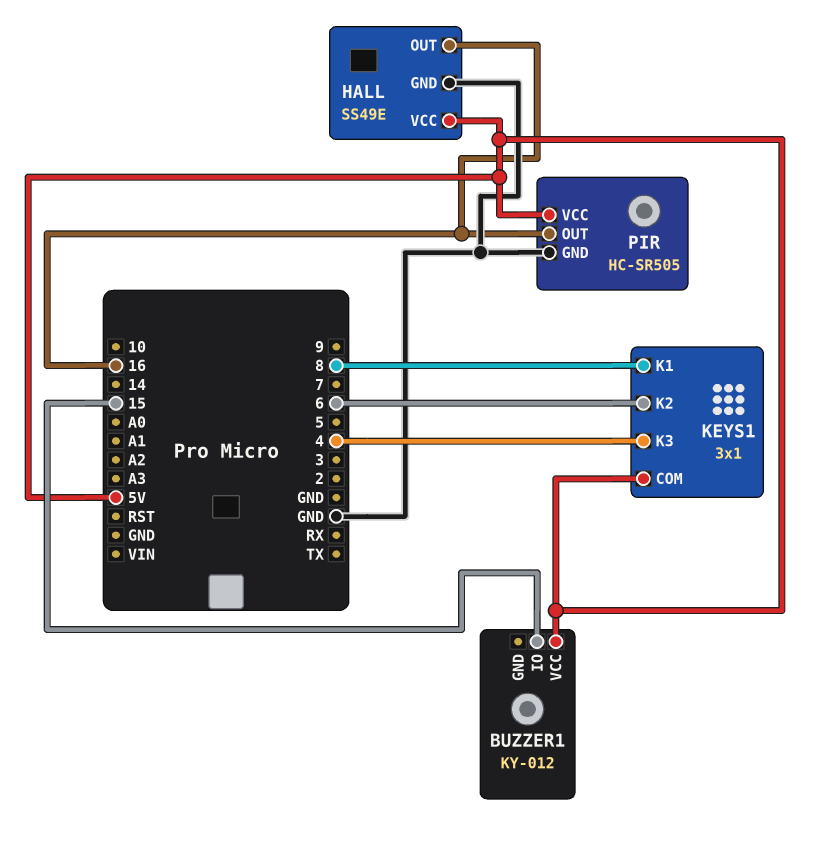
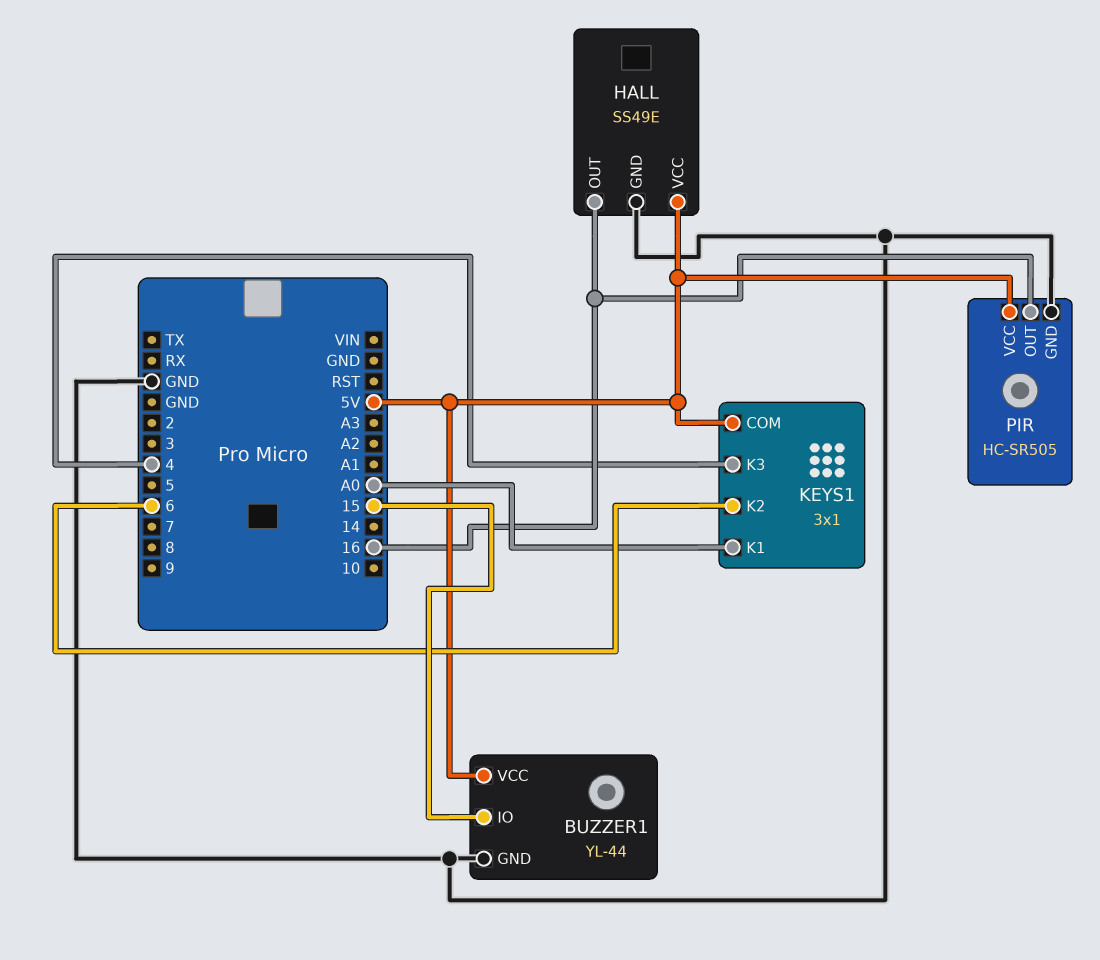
BUZZER1: KY-012 -> YL-44
BUZZER1 pin GND: none -> GND
KEYS1 pin K1: 8 -> A0

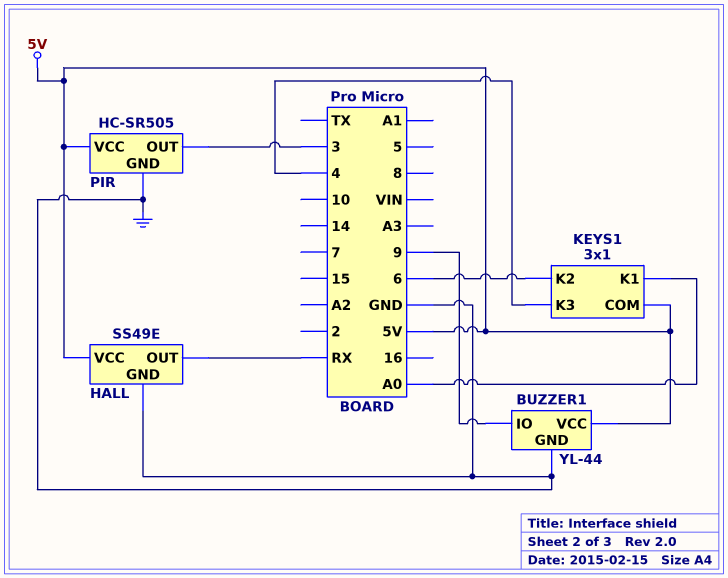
BUZZER1 pin IO: 15 -> 9
HALL pin OUT: 16 -> RX
PIR pin OUT: 16 -> 3

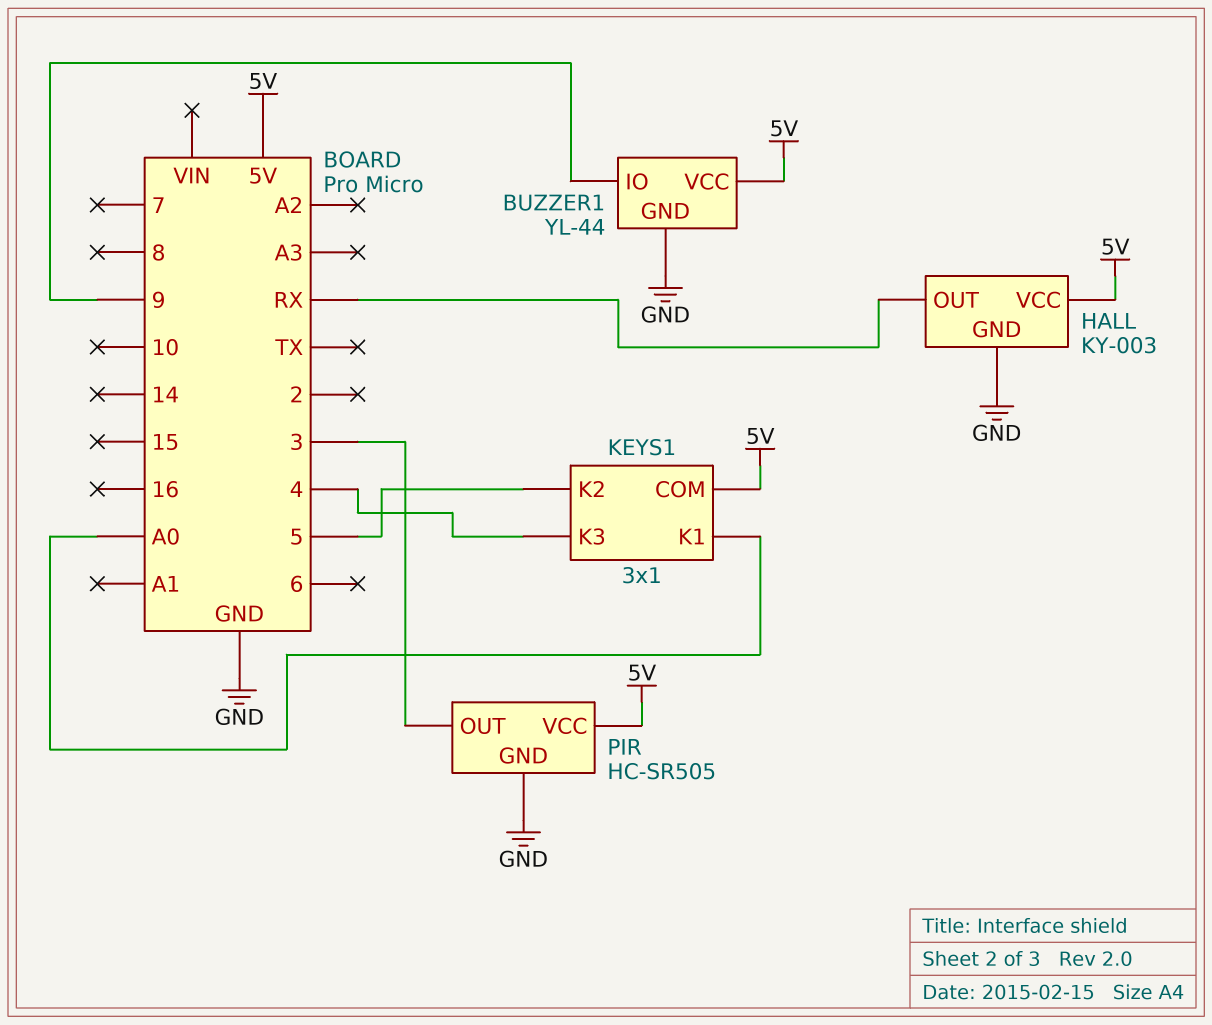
HALL: SS49E -> KY-003
KEYS1 pin K2: 6 -> 5

